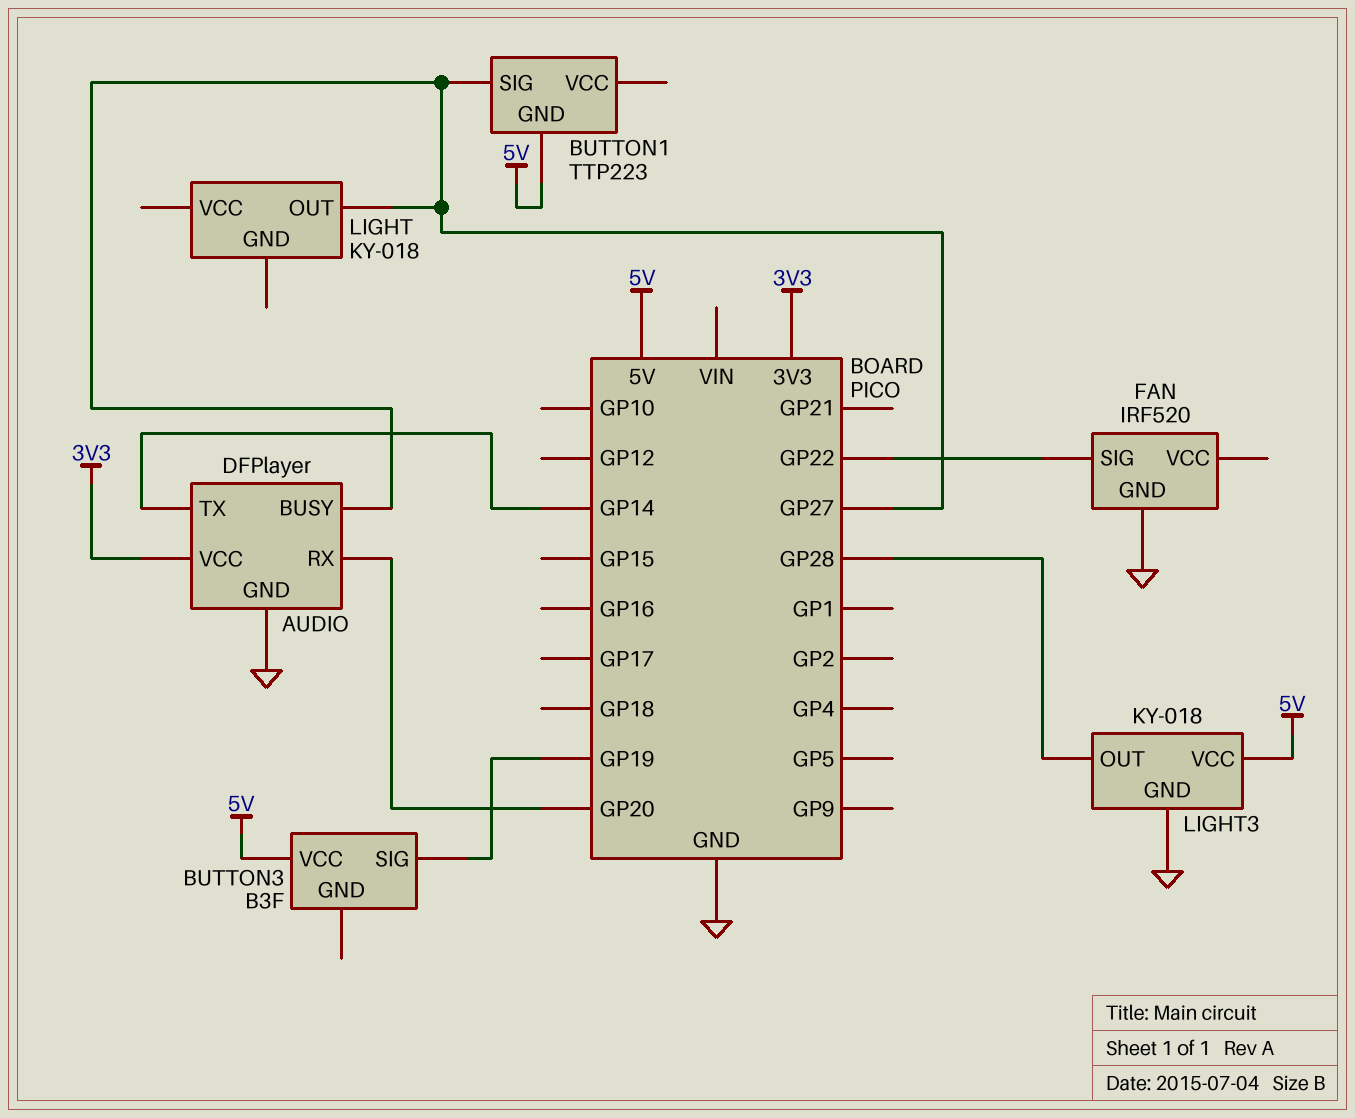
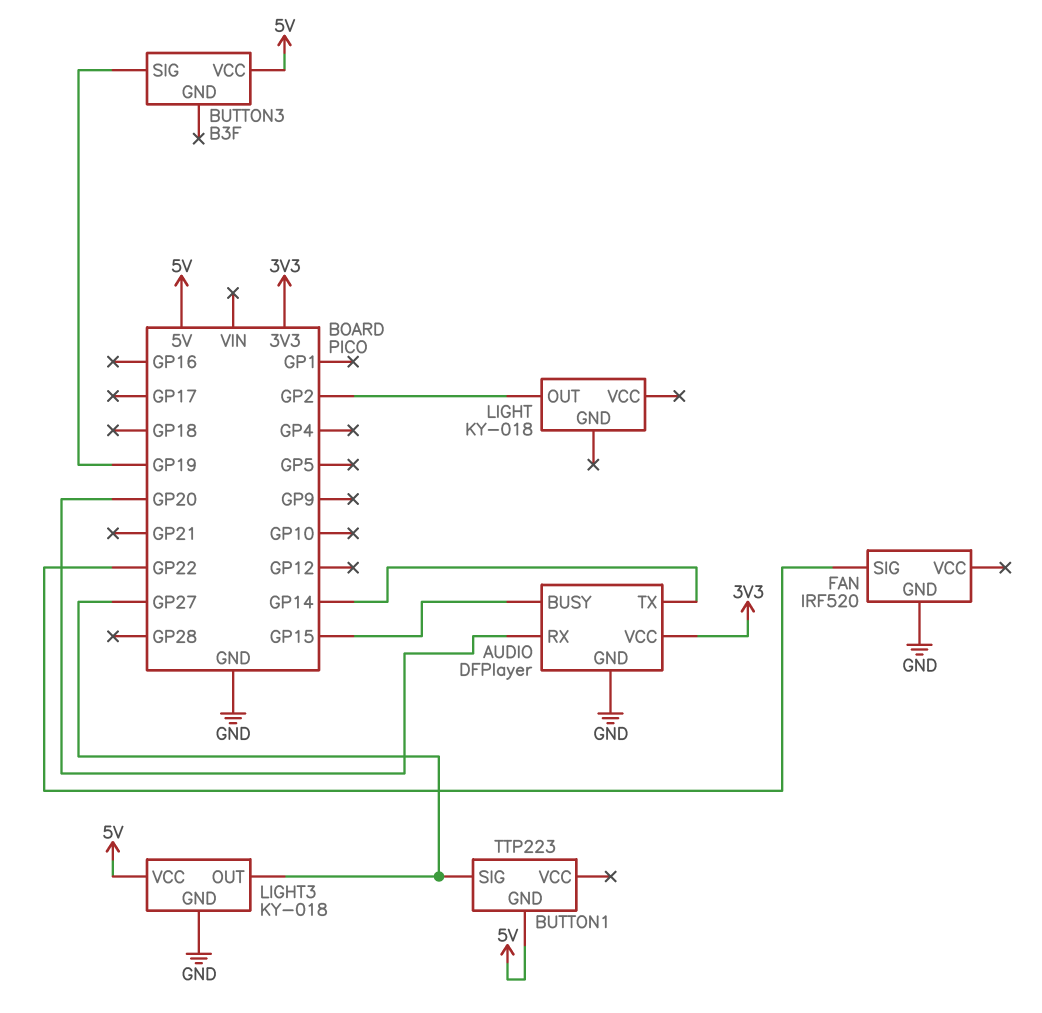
AUDIO pin BUSY: GP27 -> GP15
LIGHT pin OUT: GP27 -> GP2
LIGHT3 pin OUT: GP28 -> GP27

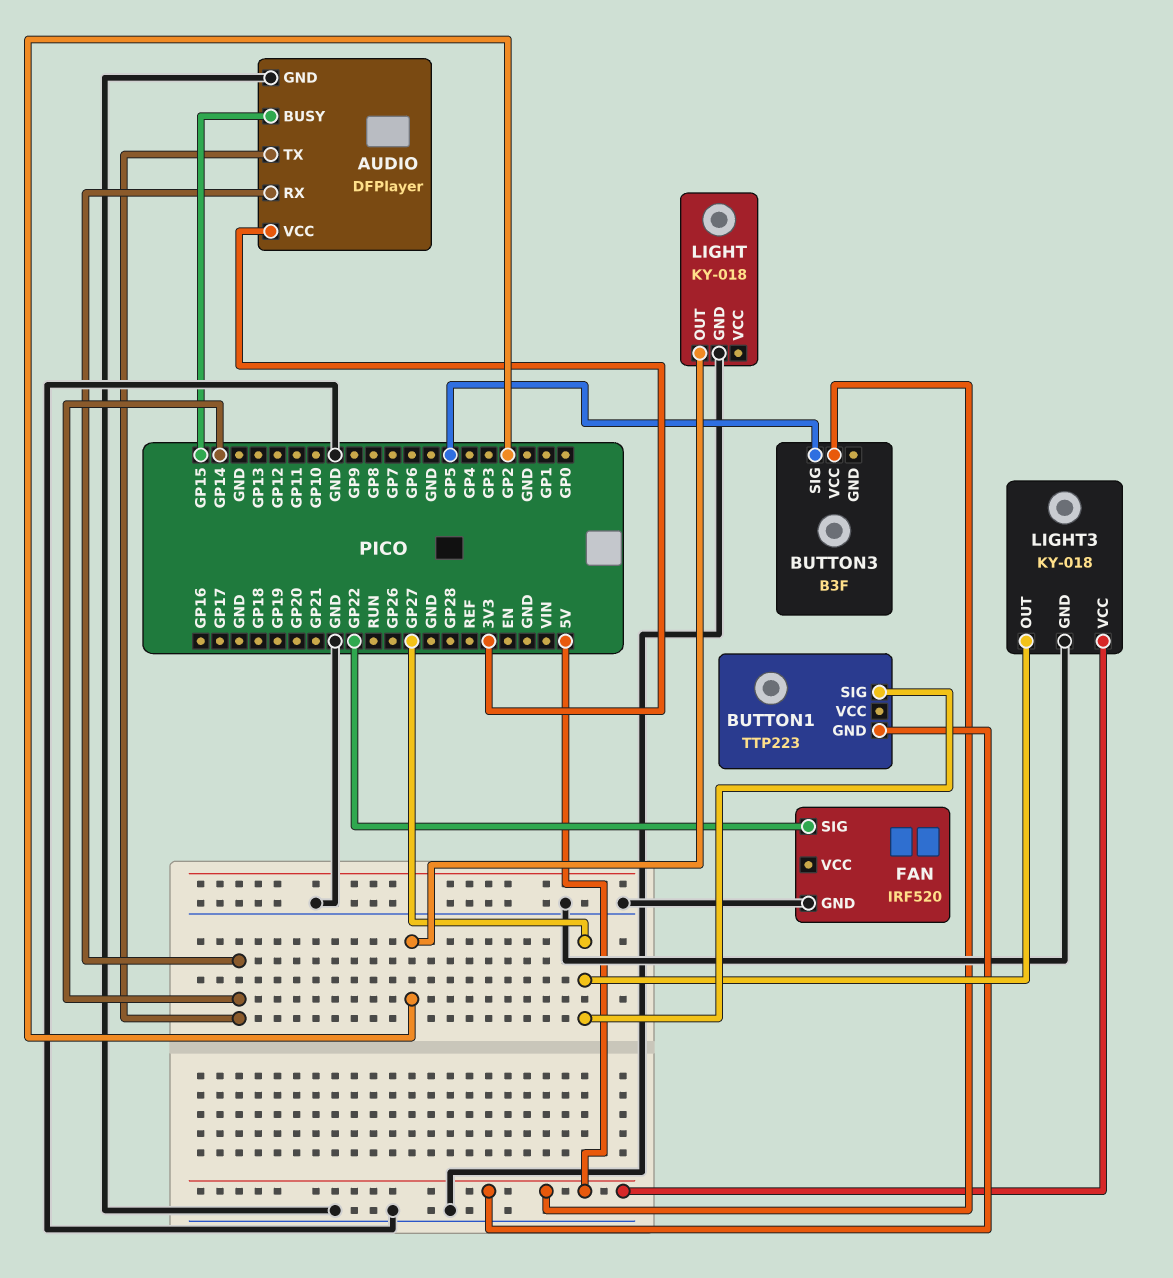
AUDIO pin RX: GP20 -> GP14
BUTTON3 pin SIG: GP19 -> GP5
LIGHT pin GND: none -> GND

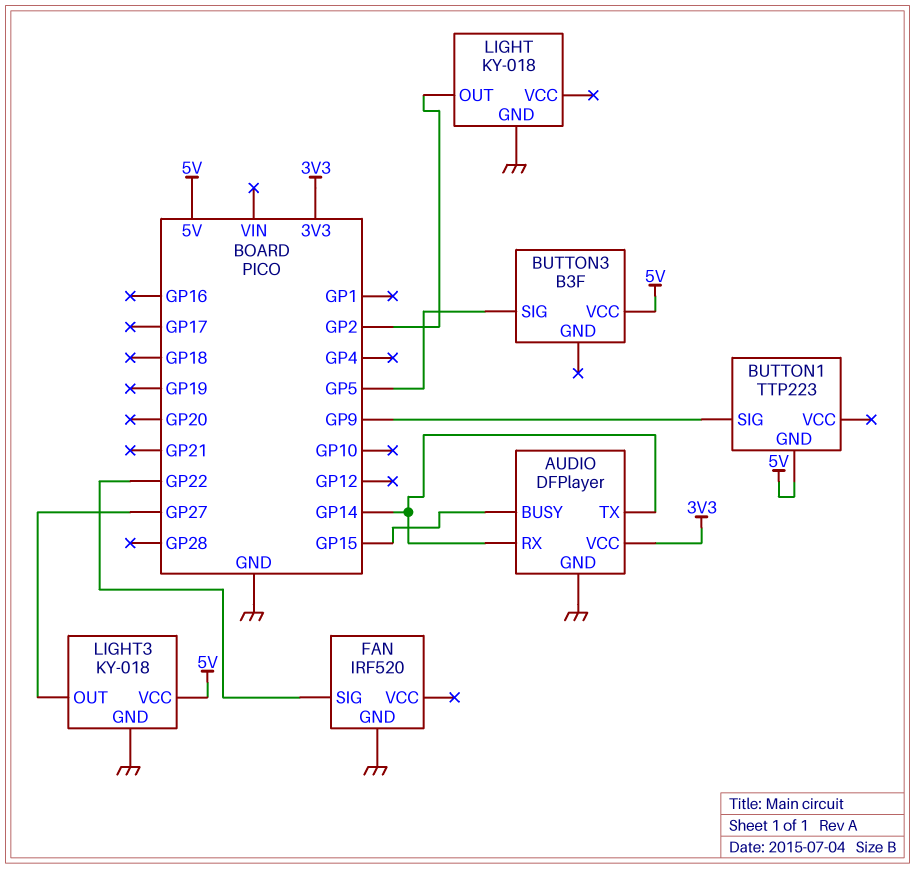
BUTTON1 pin SIG: GP27 -> GP9

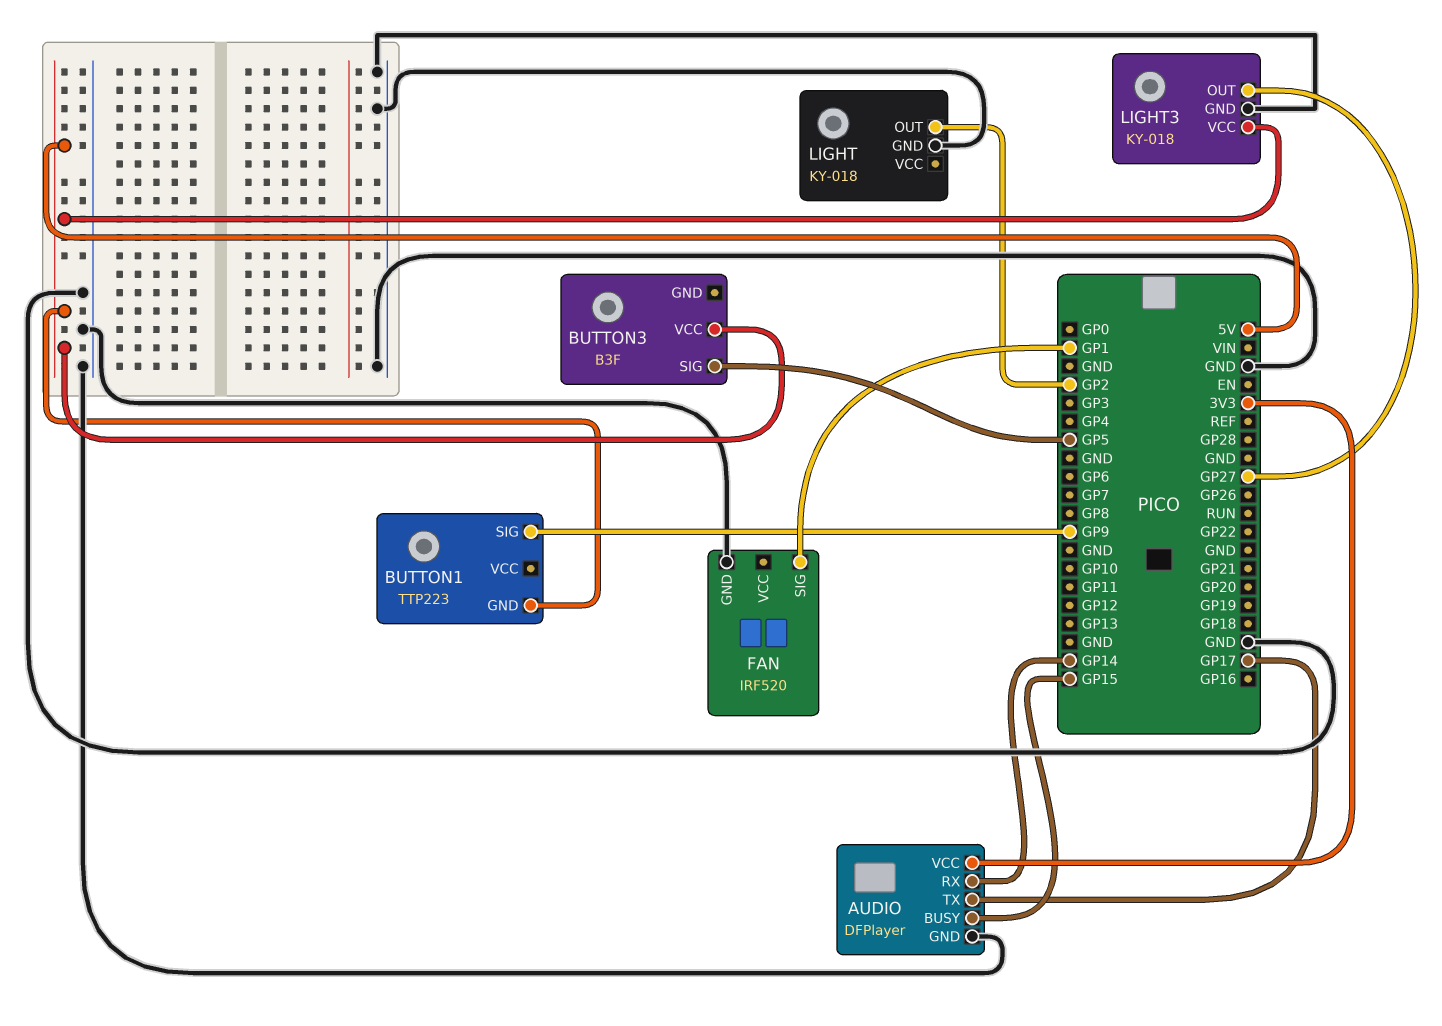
AUDIO pin TX: GP14 -> GP17
FAN pin SIG: GP22 -> GP1

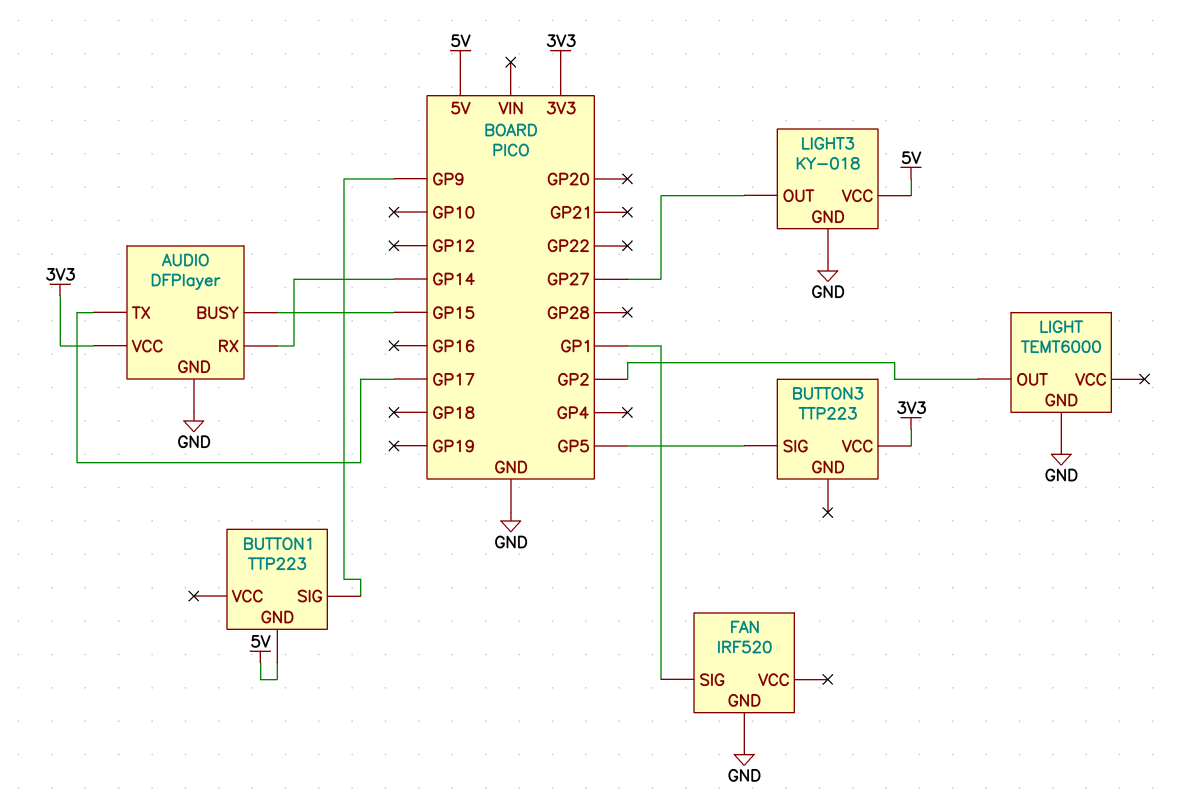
BUTTON3: B3F -> TTP223
BUTTON3 pin VCC: 5V -> 3V3
LIGHT: KY-018 -> TEMT6000

